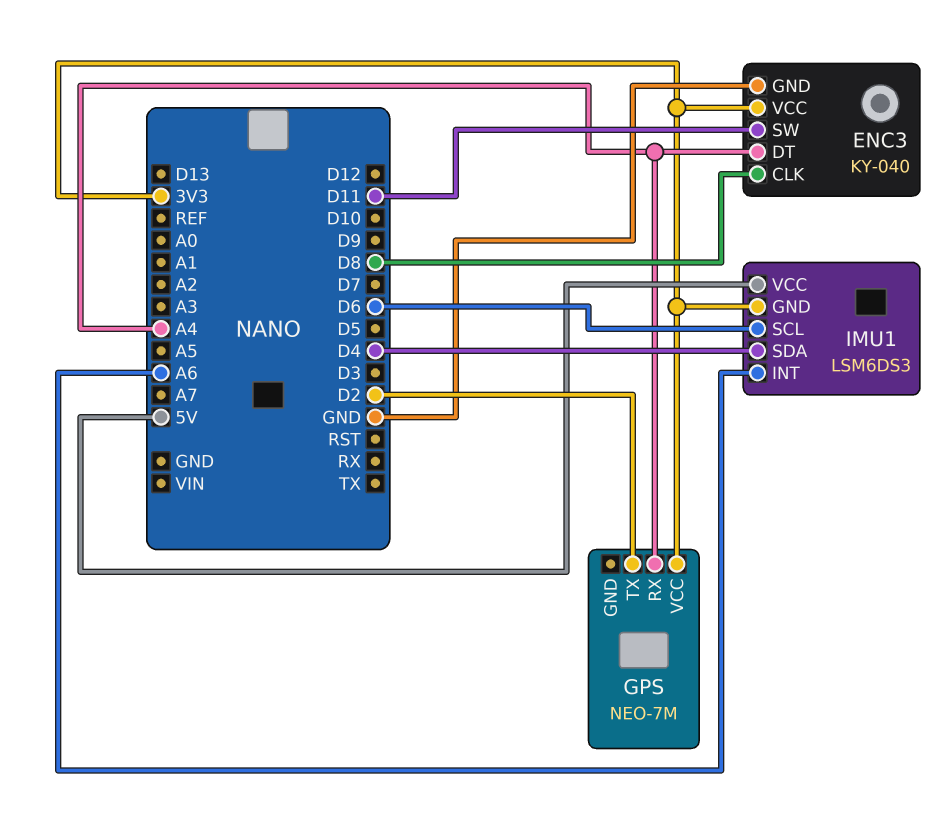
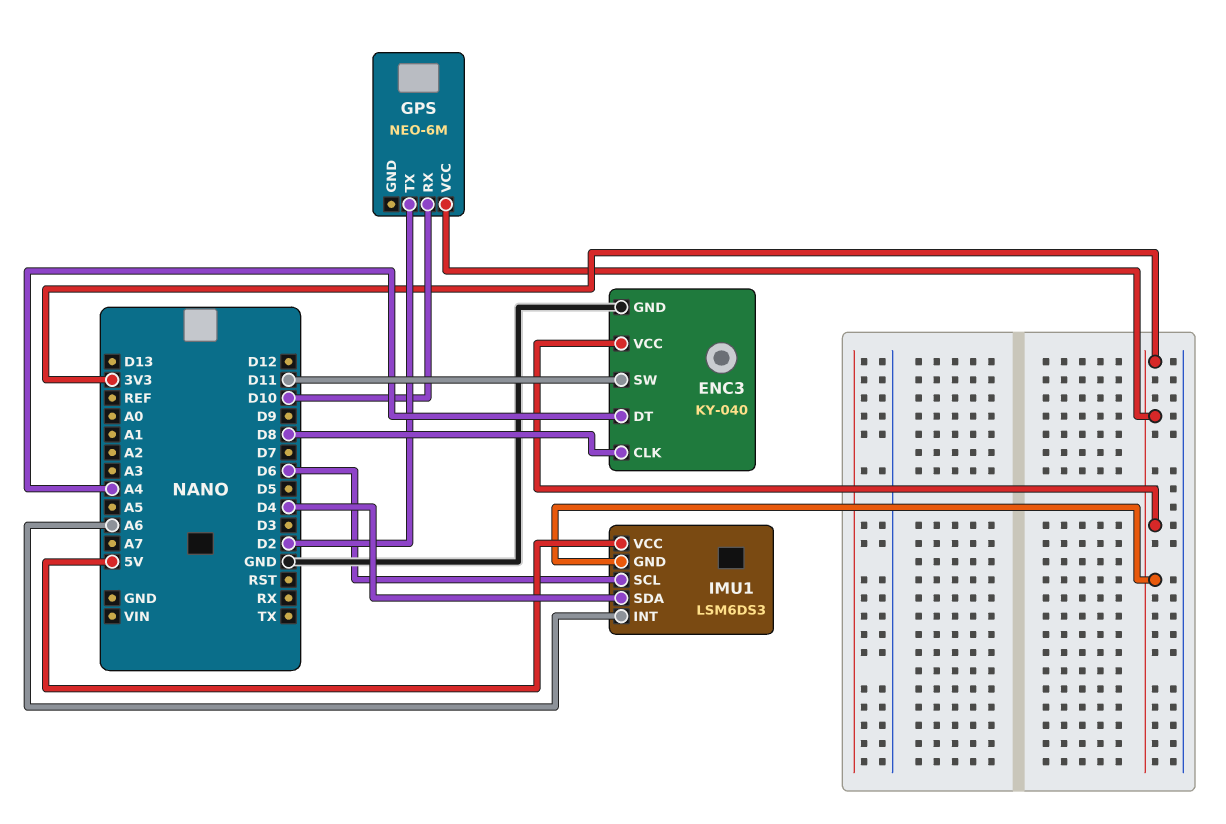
GPS: NEO-7M -> NEO-6M
GPS pin RX: A4 -> D10

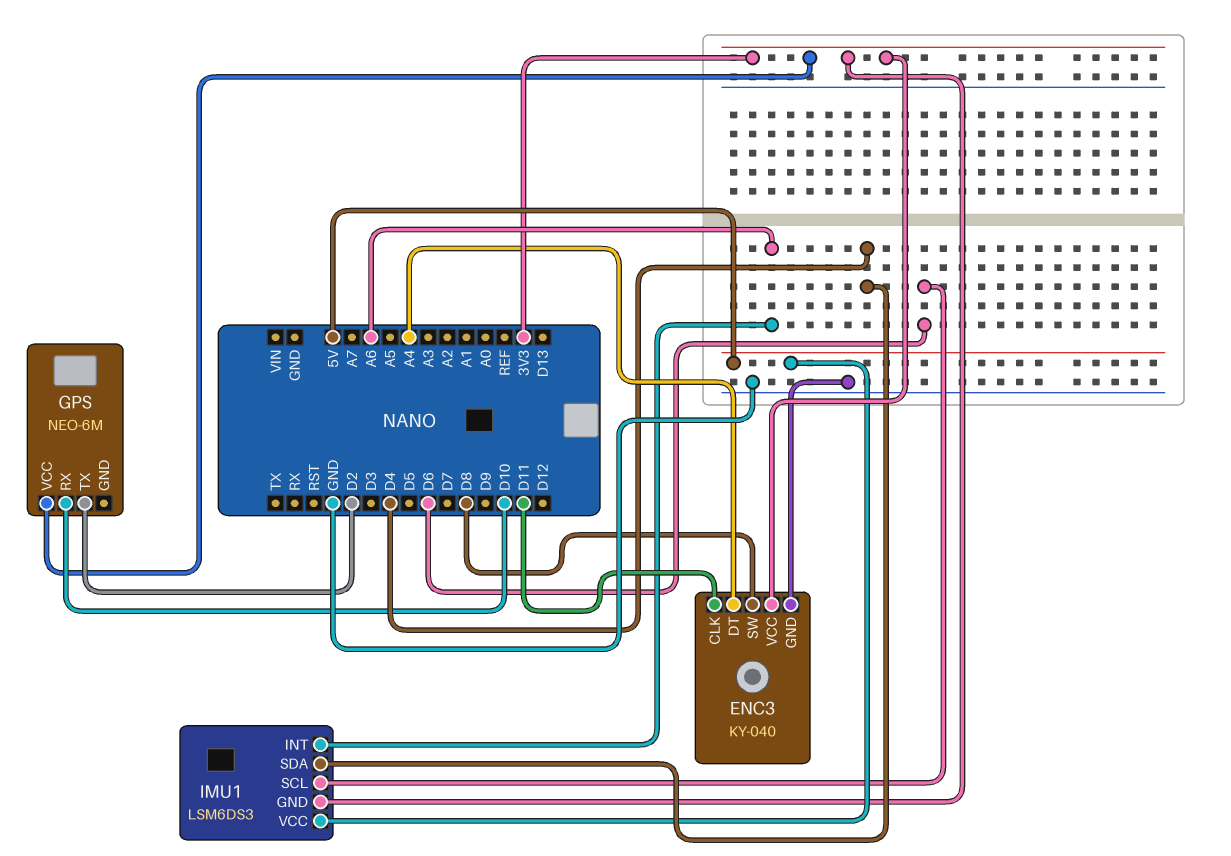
ENC3 pin CLK: D8 -> D11
ENC3 pin SW: D11 -> D8

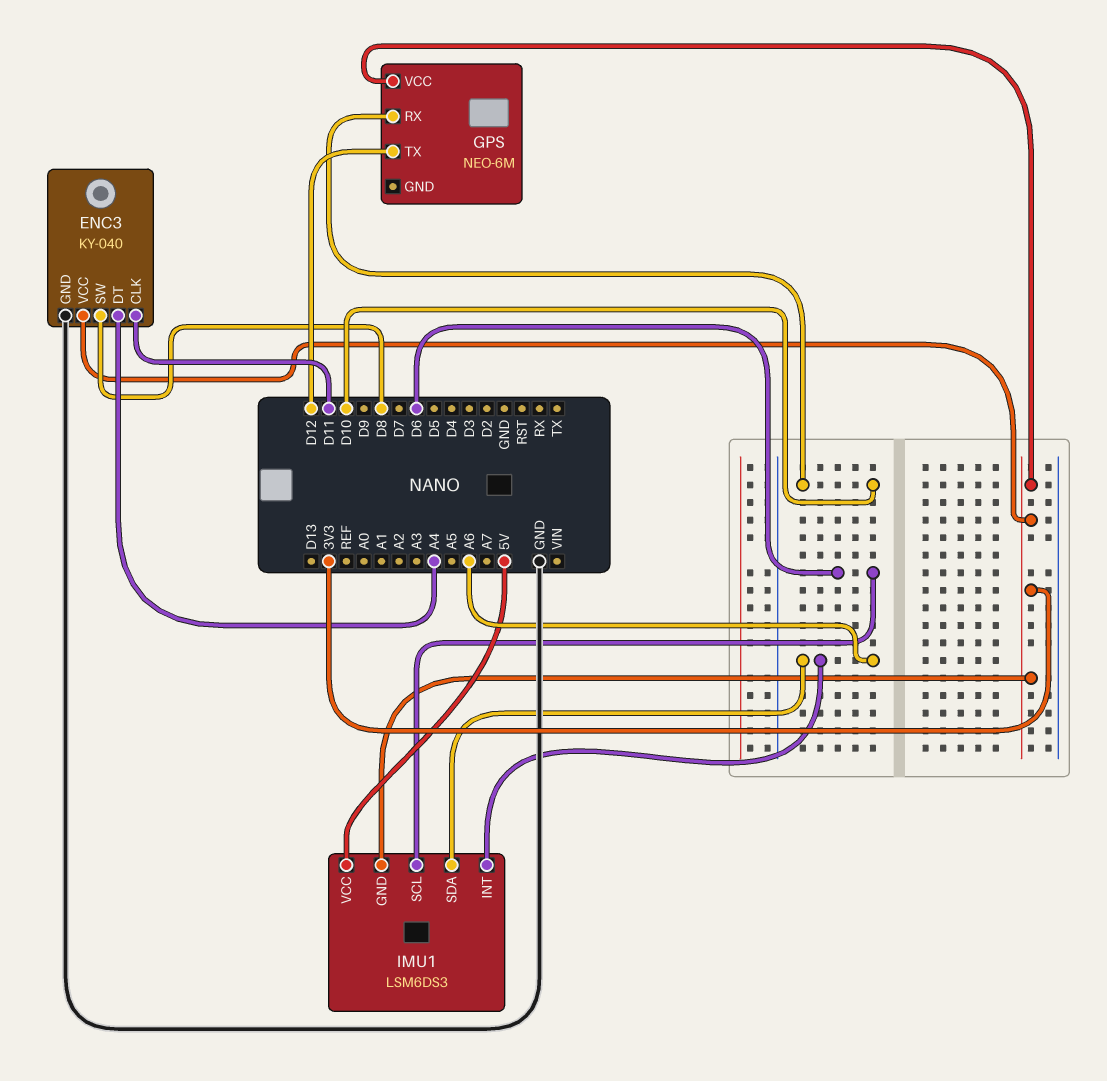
GPS pin TX: D2 -> D12
IMU1 pin SDA: D4 -> A6

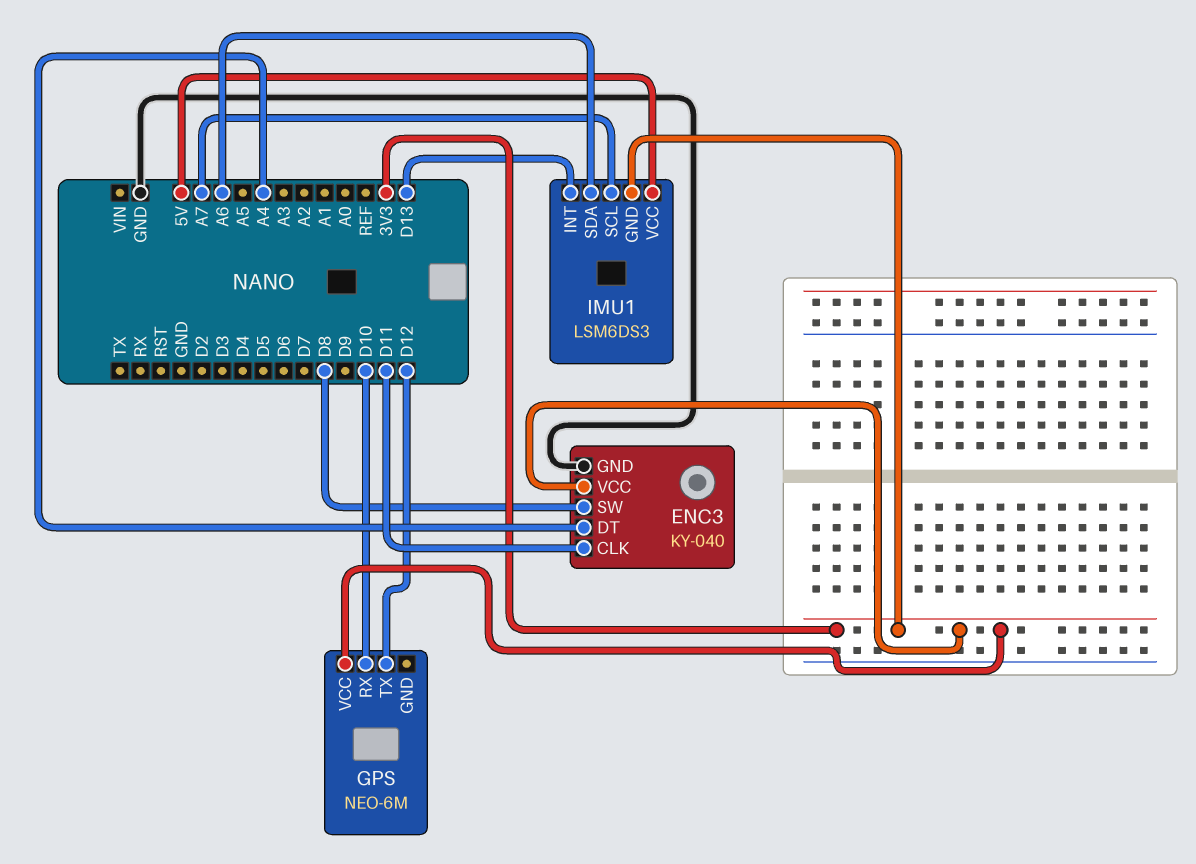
IMU1 pin INT: A6 -> D13
IMU1 pin SCL: D6 -> A7

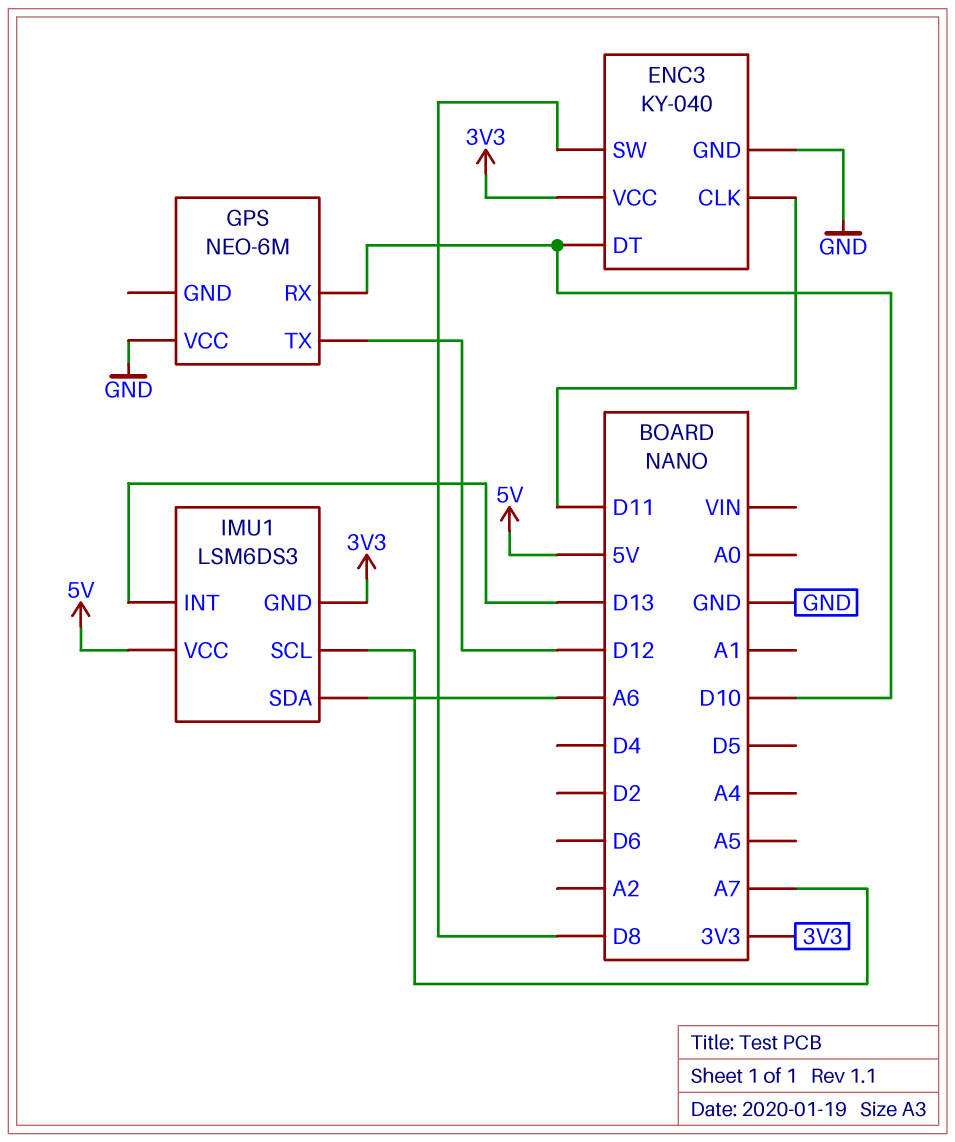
ENC3 pin DT: A4 -> D10
GPS pin VCC: 3V3 -> GND

